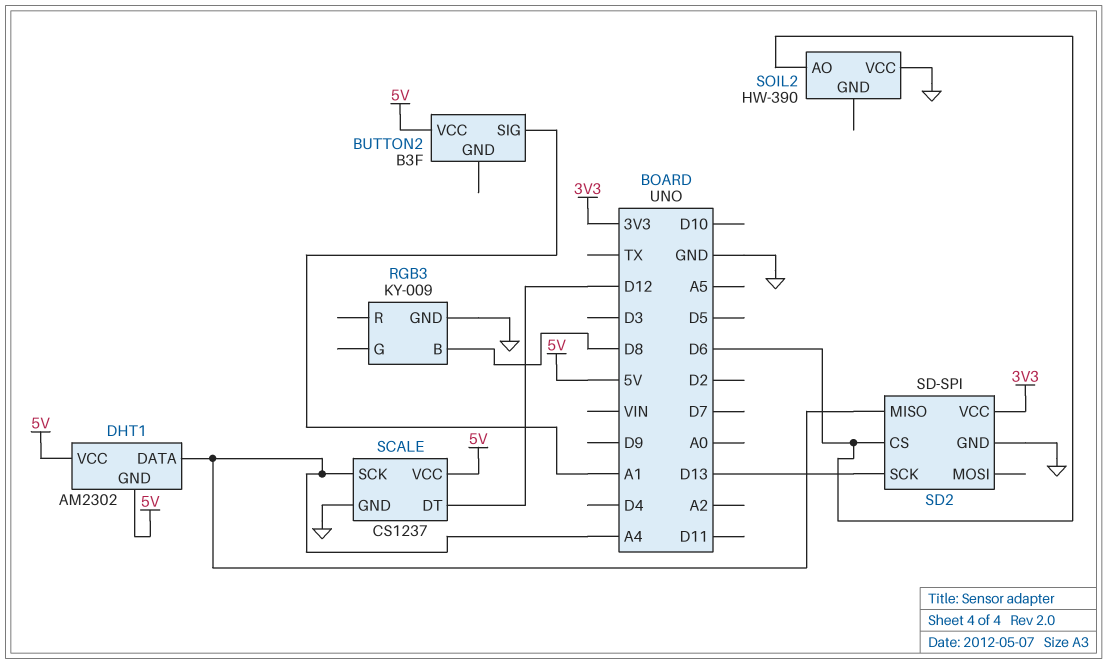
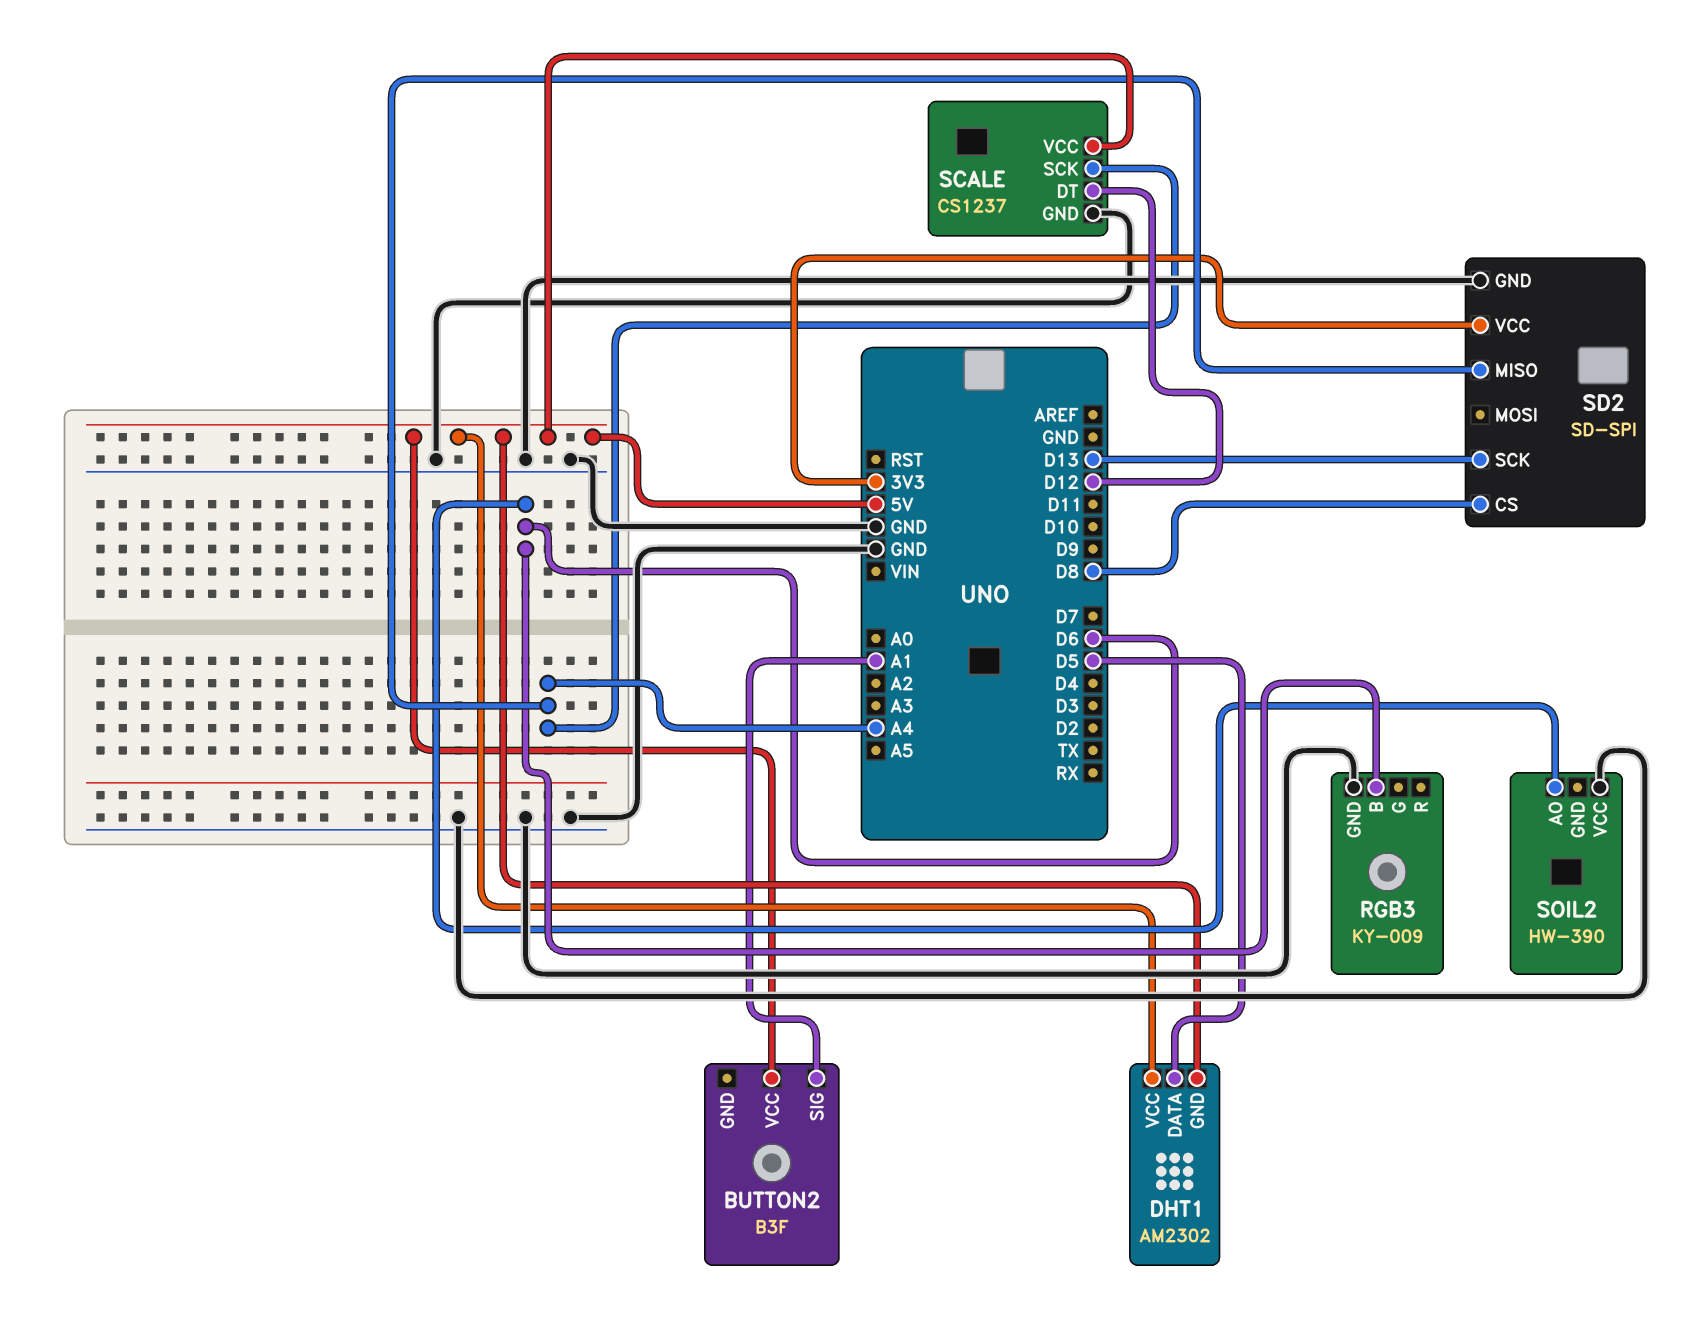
DHT1 pin DATA: A4 -> D5
RGB3 pin B: D8 -> D6
SD2 pin CS: D6 -> D8

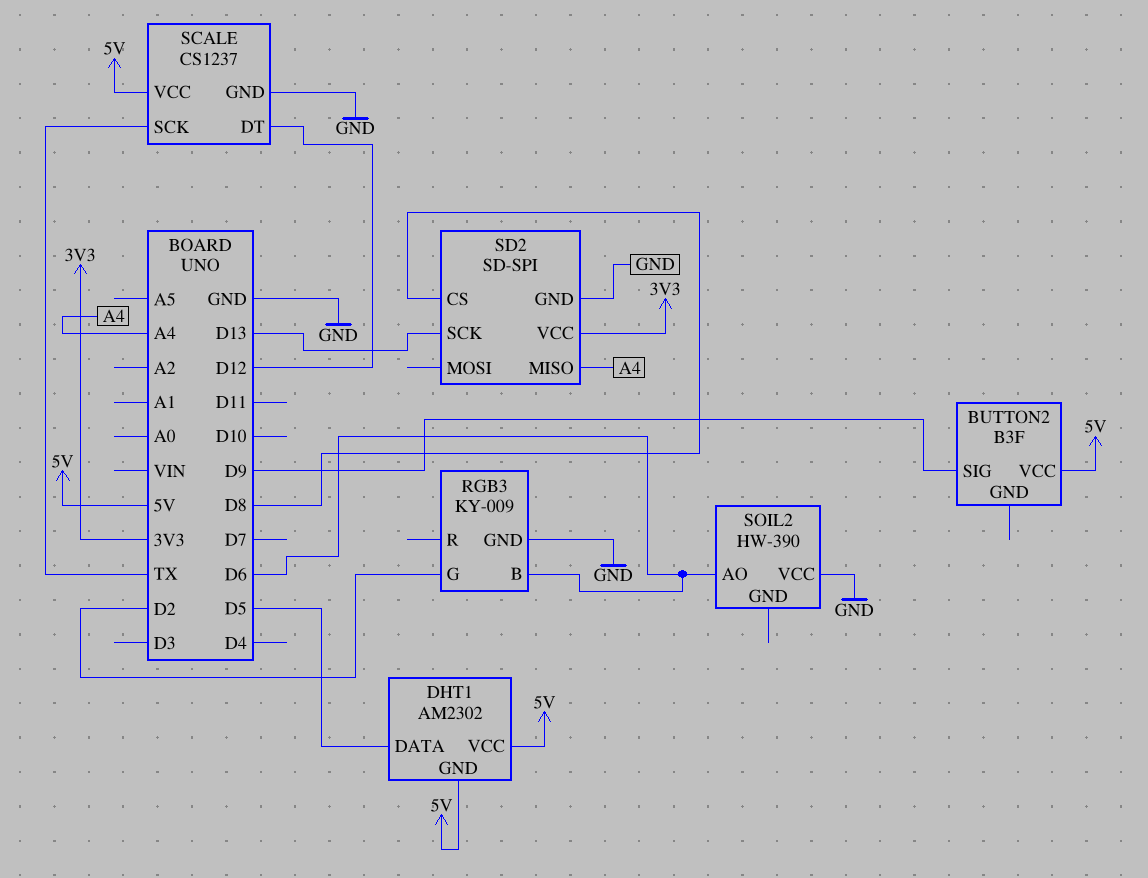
BUTTON2 pin SIG: A1 -> D9
RGB3 pin G: none -> D2
SCALE pin SCK: A4 -> TX

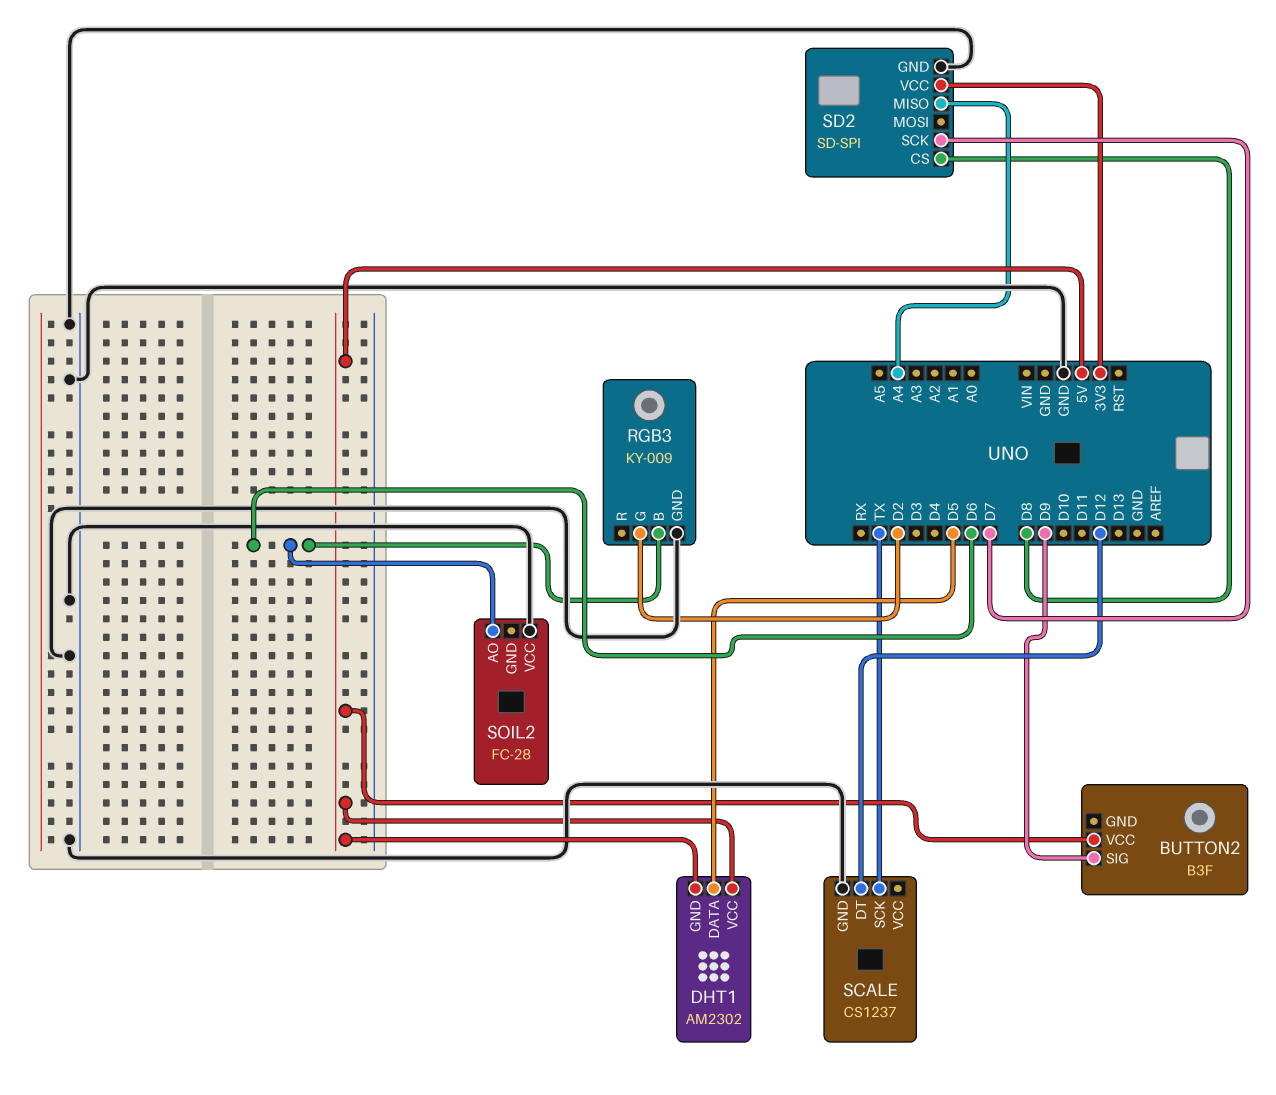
SCALE pin VCC: 5V -> none
SD2 pin SCK: D13 -> D7
SOIL2: HW-390 -> FC-28

